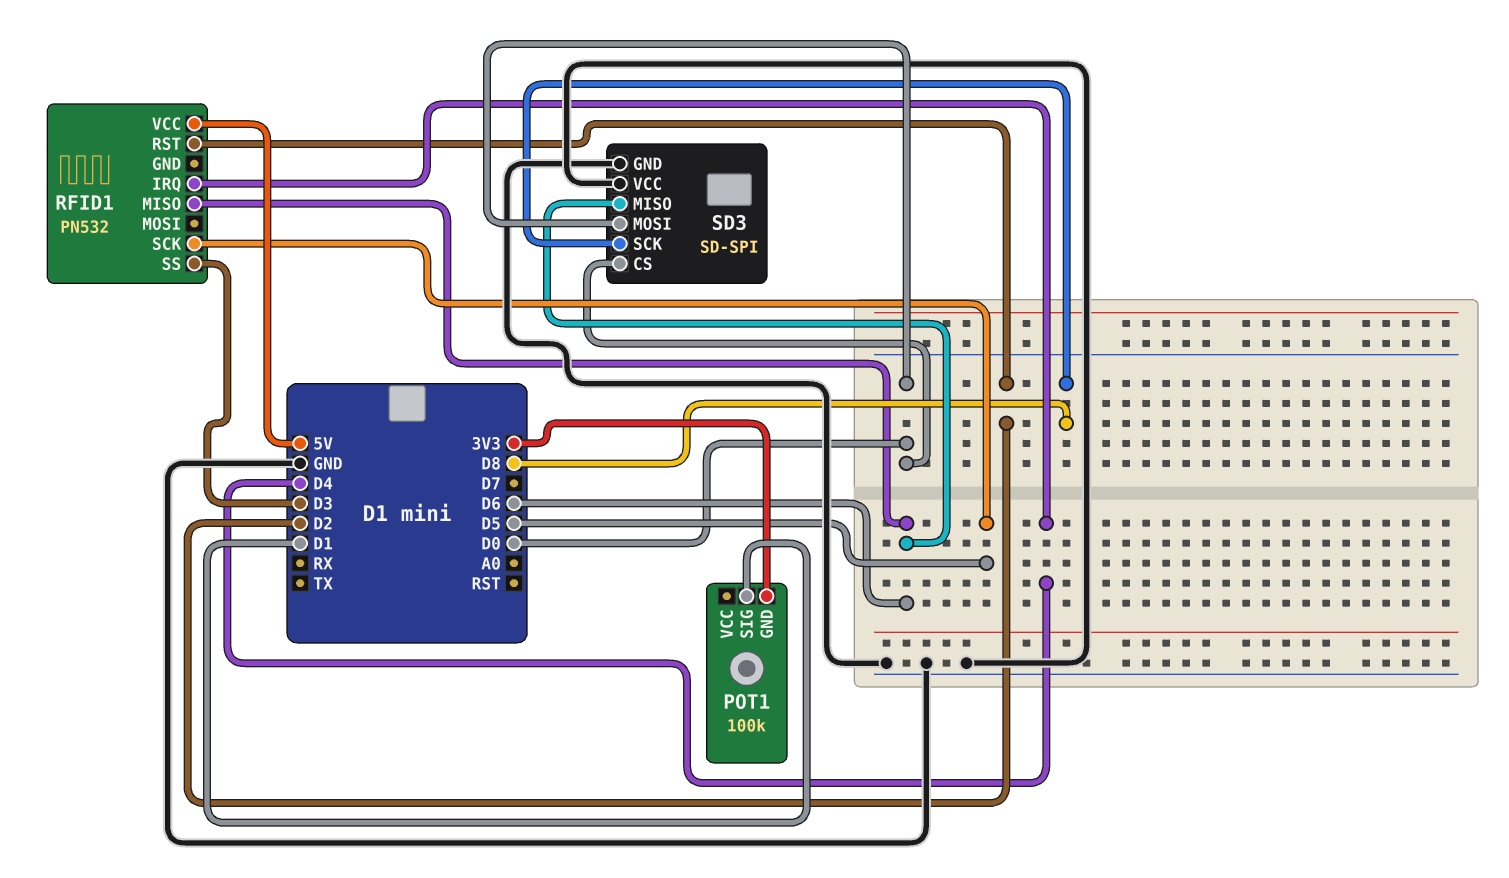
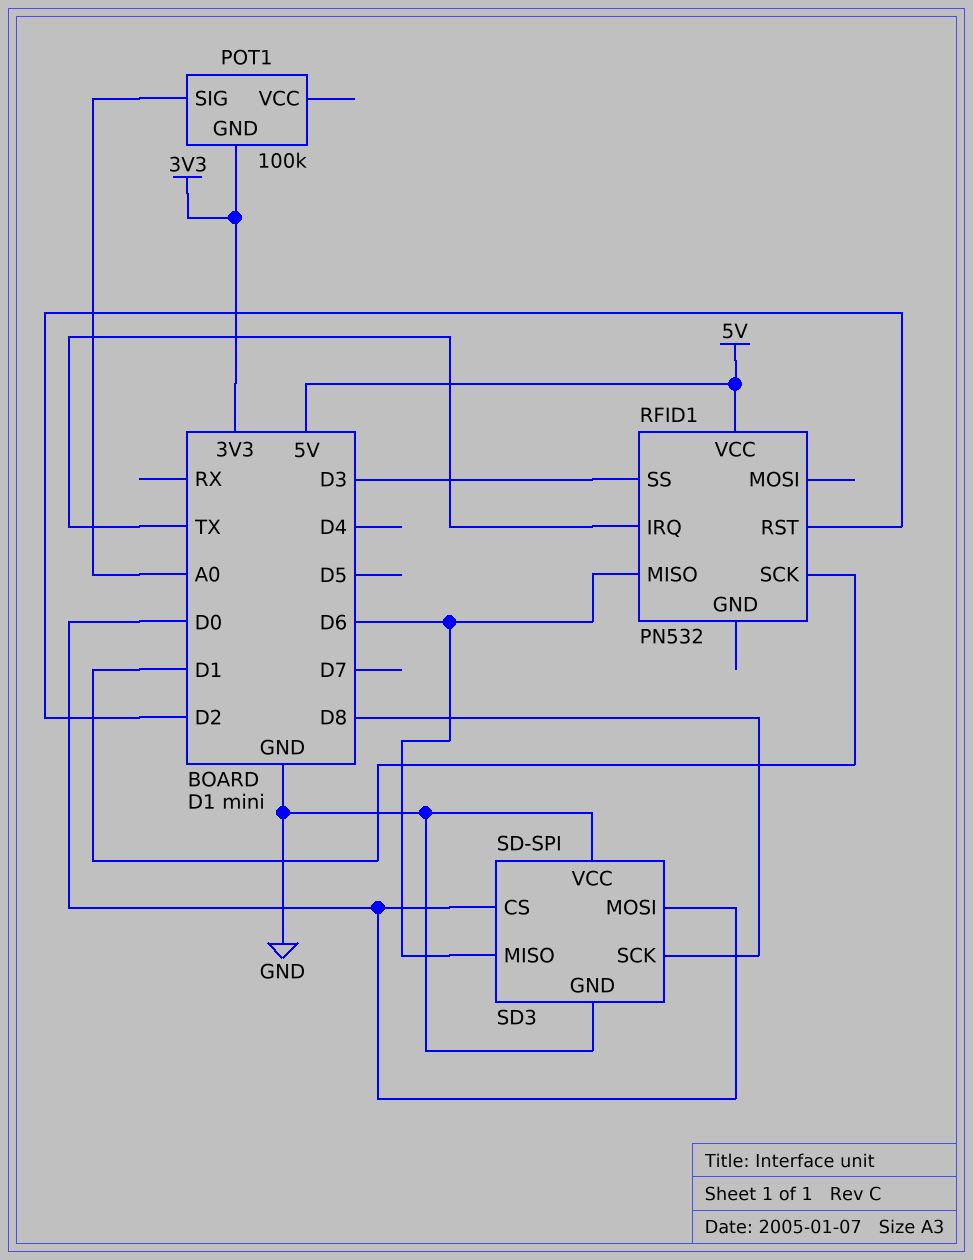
POT1 pin SIG: D1 -> A0
RFID1 pin IRQ: D4 -> TX
RFID1 pin SCK: D5 -> D1

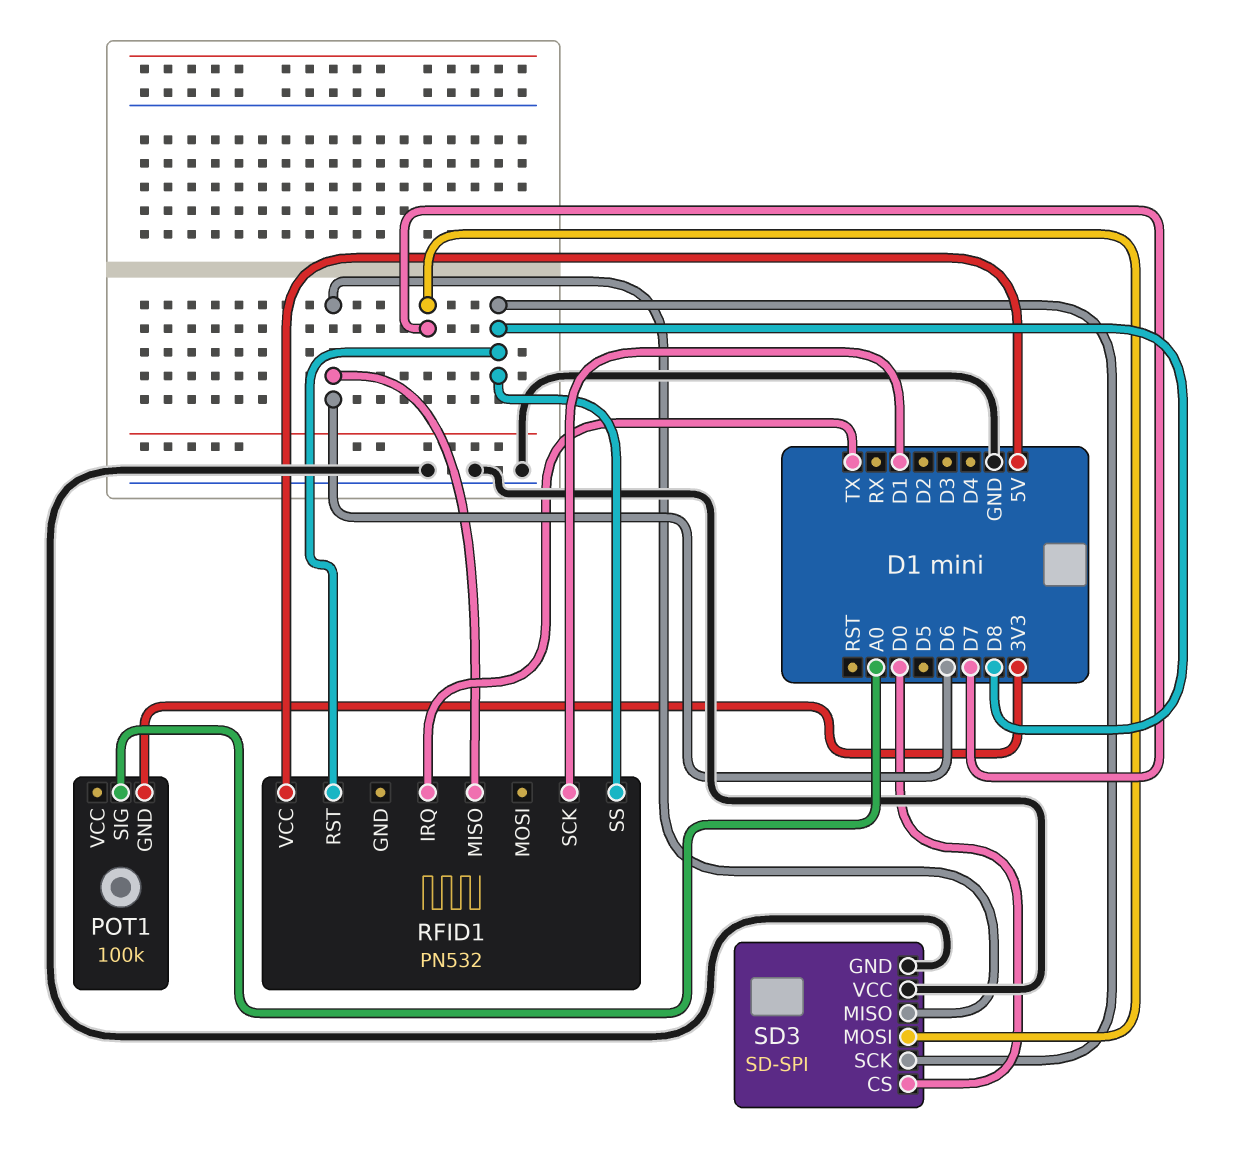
RFID1 pin RST: D2 -> D8
RFID1 pin SS: D3 -> D8
SD3 pin MOSI: D0 -> D7

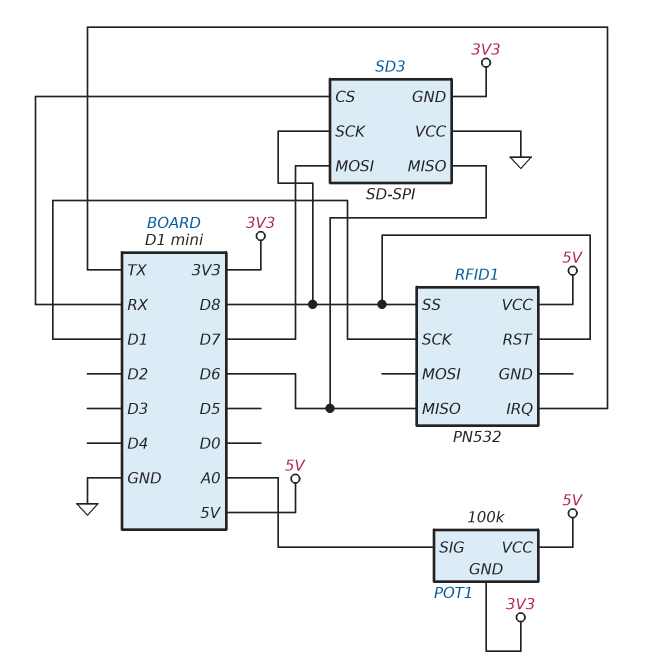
POT1 pin VCC: none -> 5V
SD3 pin CS: D0 -> RX
SD3 pin GND: GND -> 3V3

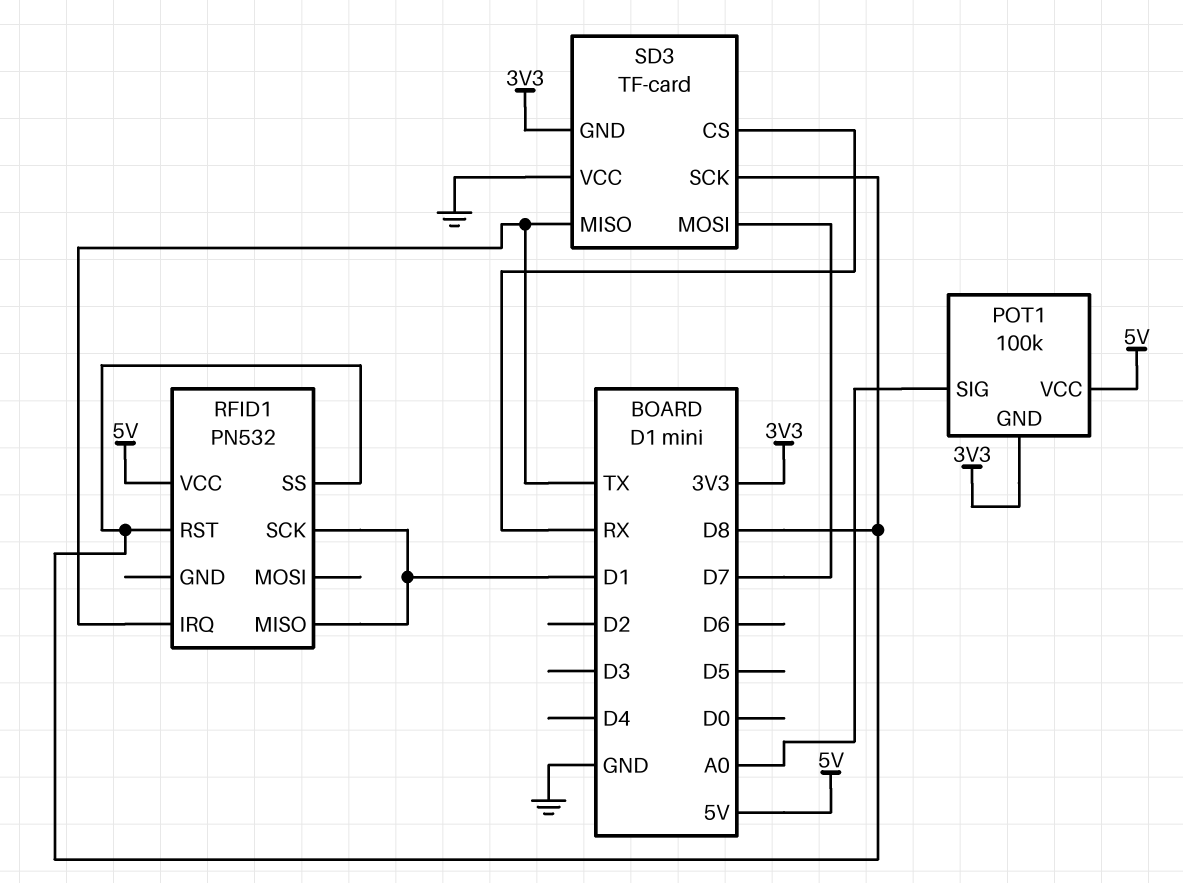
RFID1 pin MISO: D6 -> D1
SD3: SD-SPI -> TF-card
SD3 pin MISO: D6 -> TX

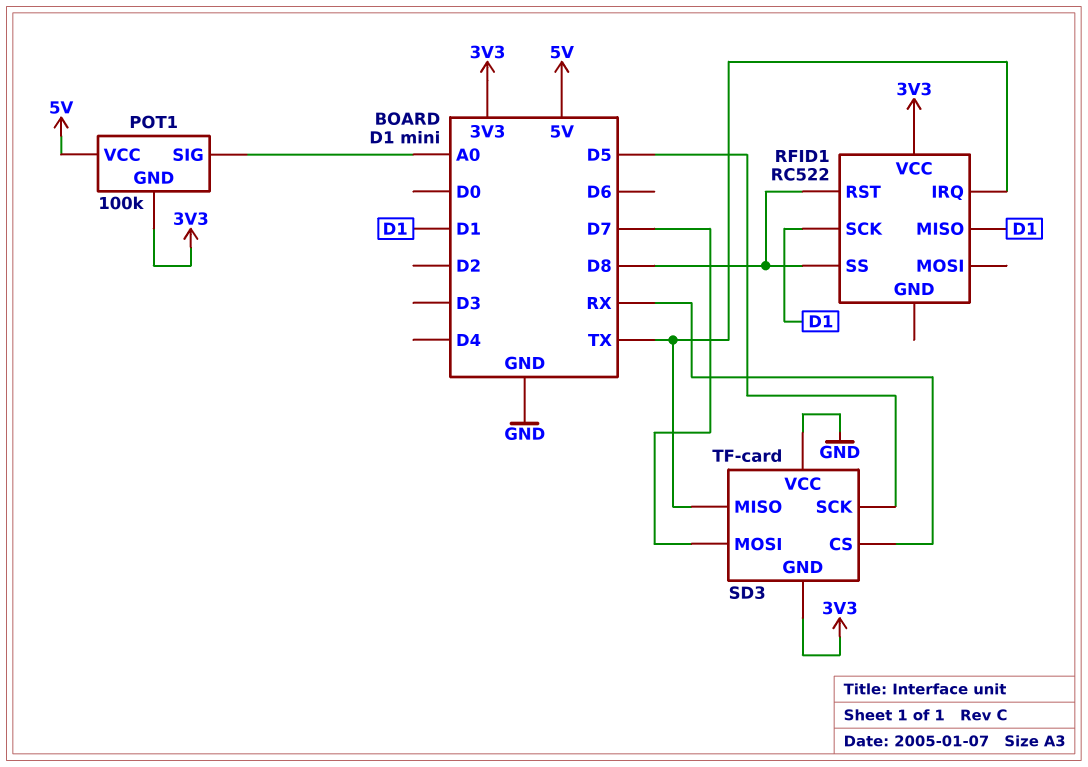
RFID1: PN532 -> RC522
RFID1 pin VCC: 5V -> 3V3
SD3 pin SCK: D8 -> D5

